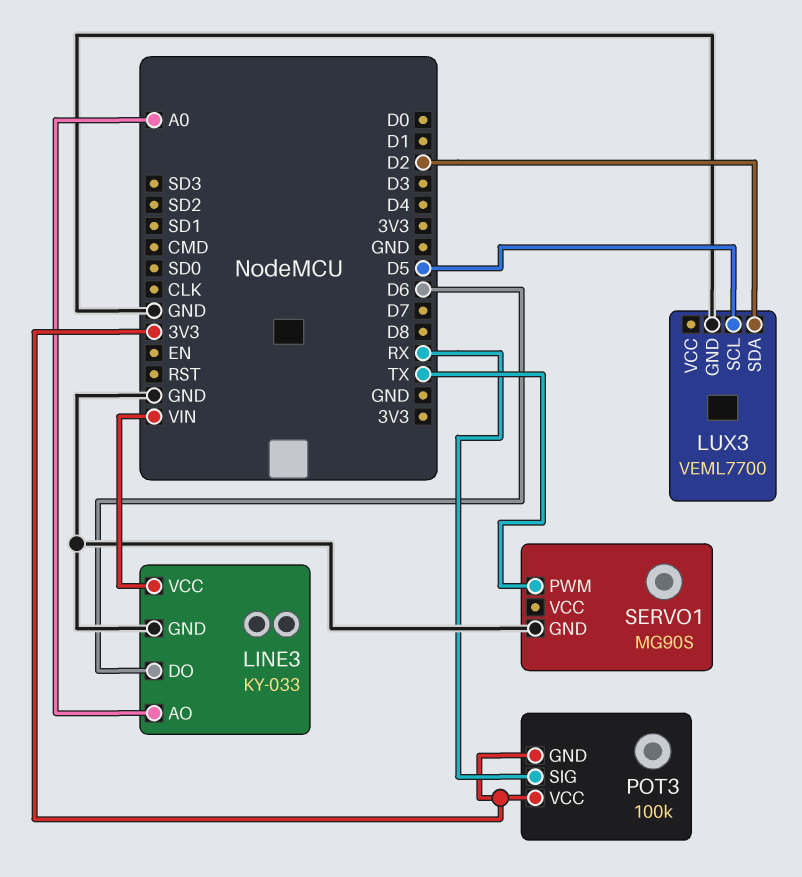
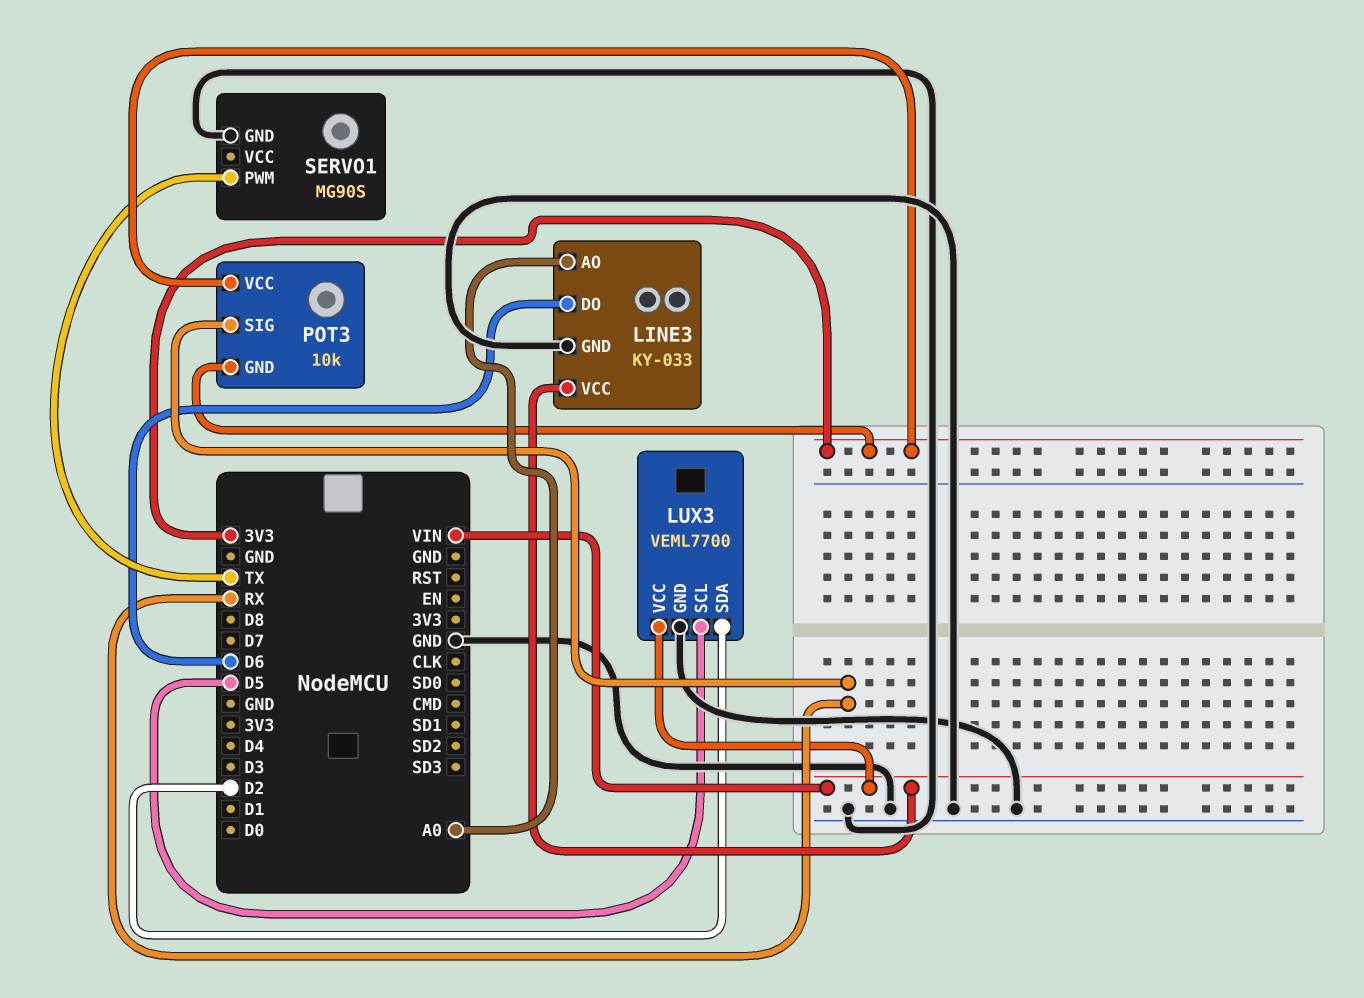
LUX3 pin VCC: none -> VIN
POT3: 100k -> 10k

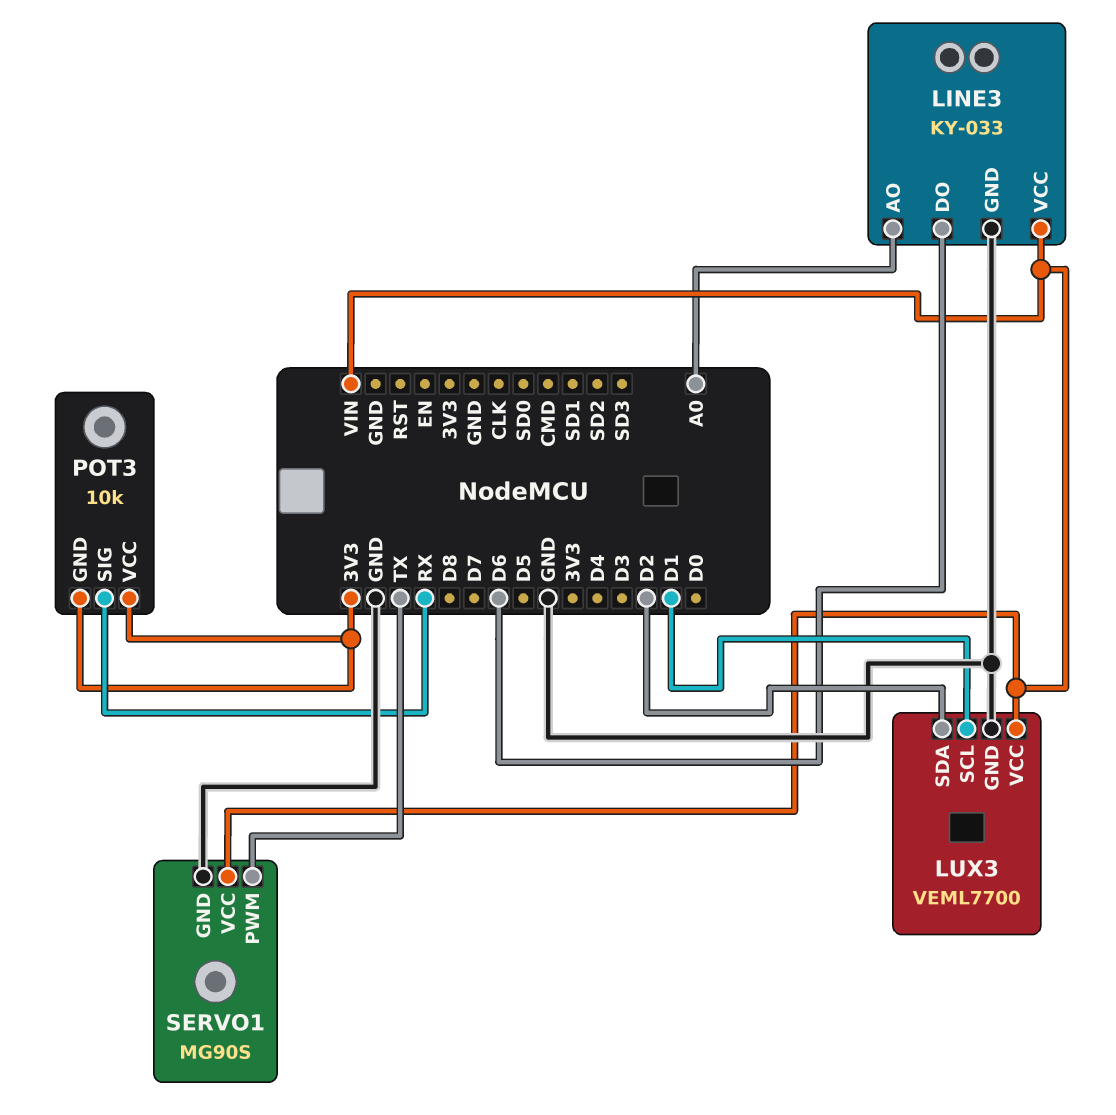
LUX3 pin SCL: D5 -> D1
SERVO1 pin VCC: none -> VIN

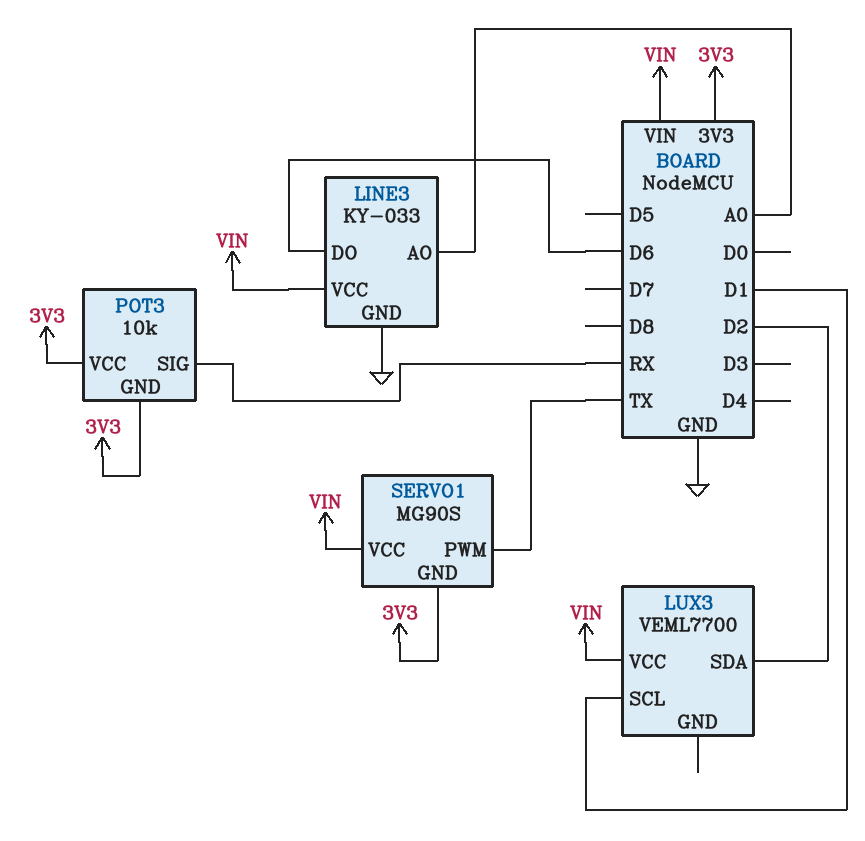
LUX3 pin GND: GND -> none
SERVO1 pin GND: GND -> 3V3

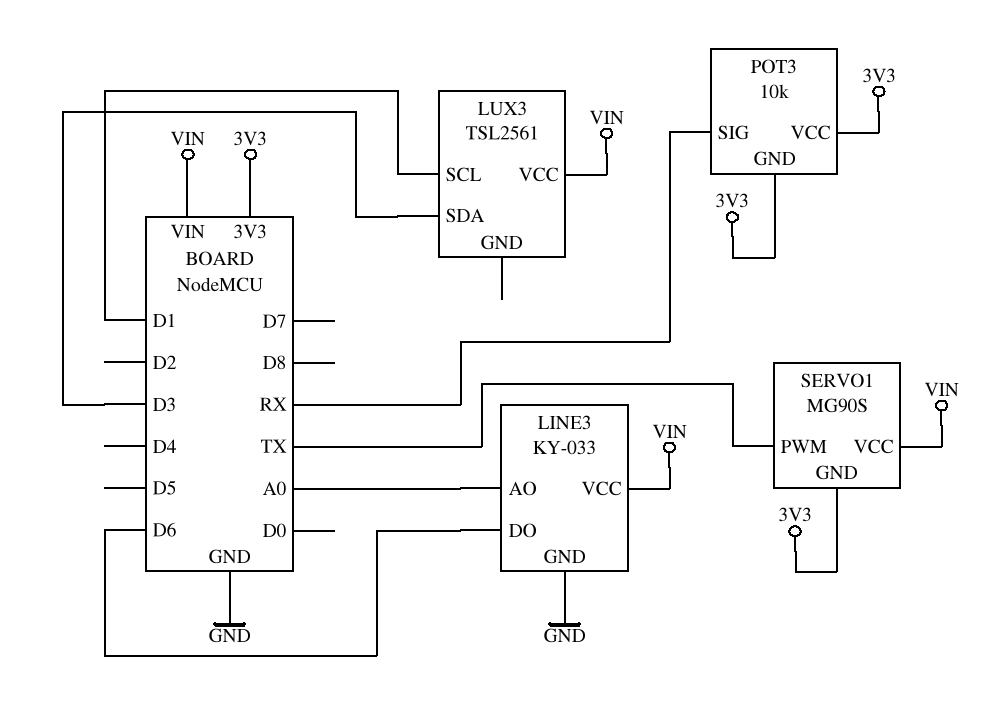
LUX3: VEML7700 -> TSL2561
LUX3 pin SDA: D2 -> D3

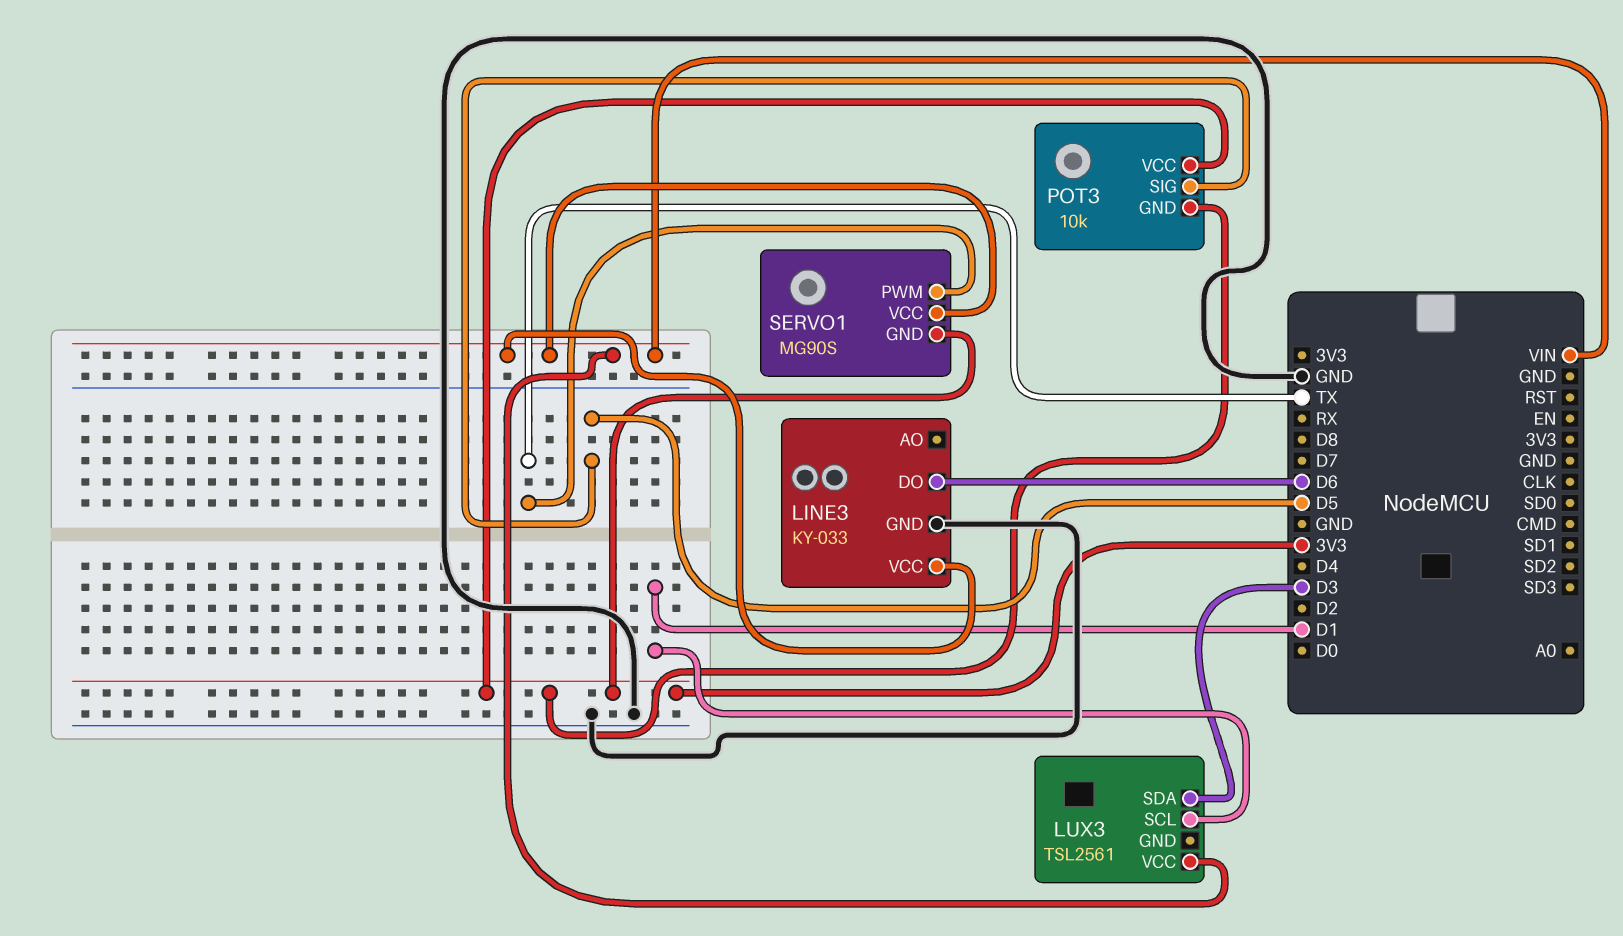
LINE3 pin AO: A0 -> none
POT3 pin SIG: RX -> D5

